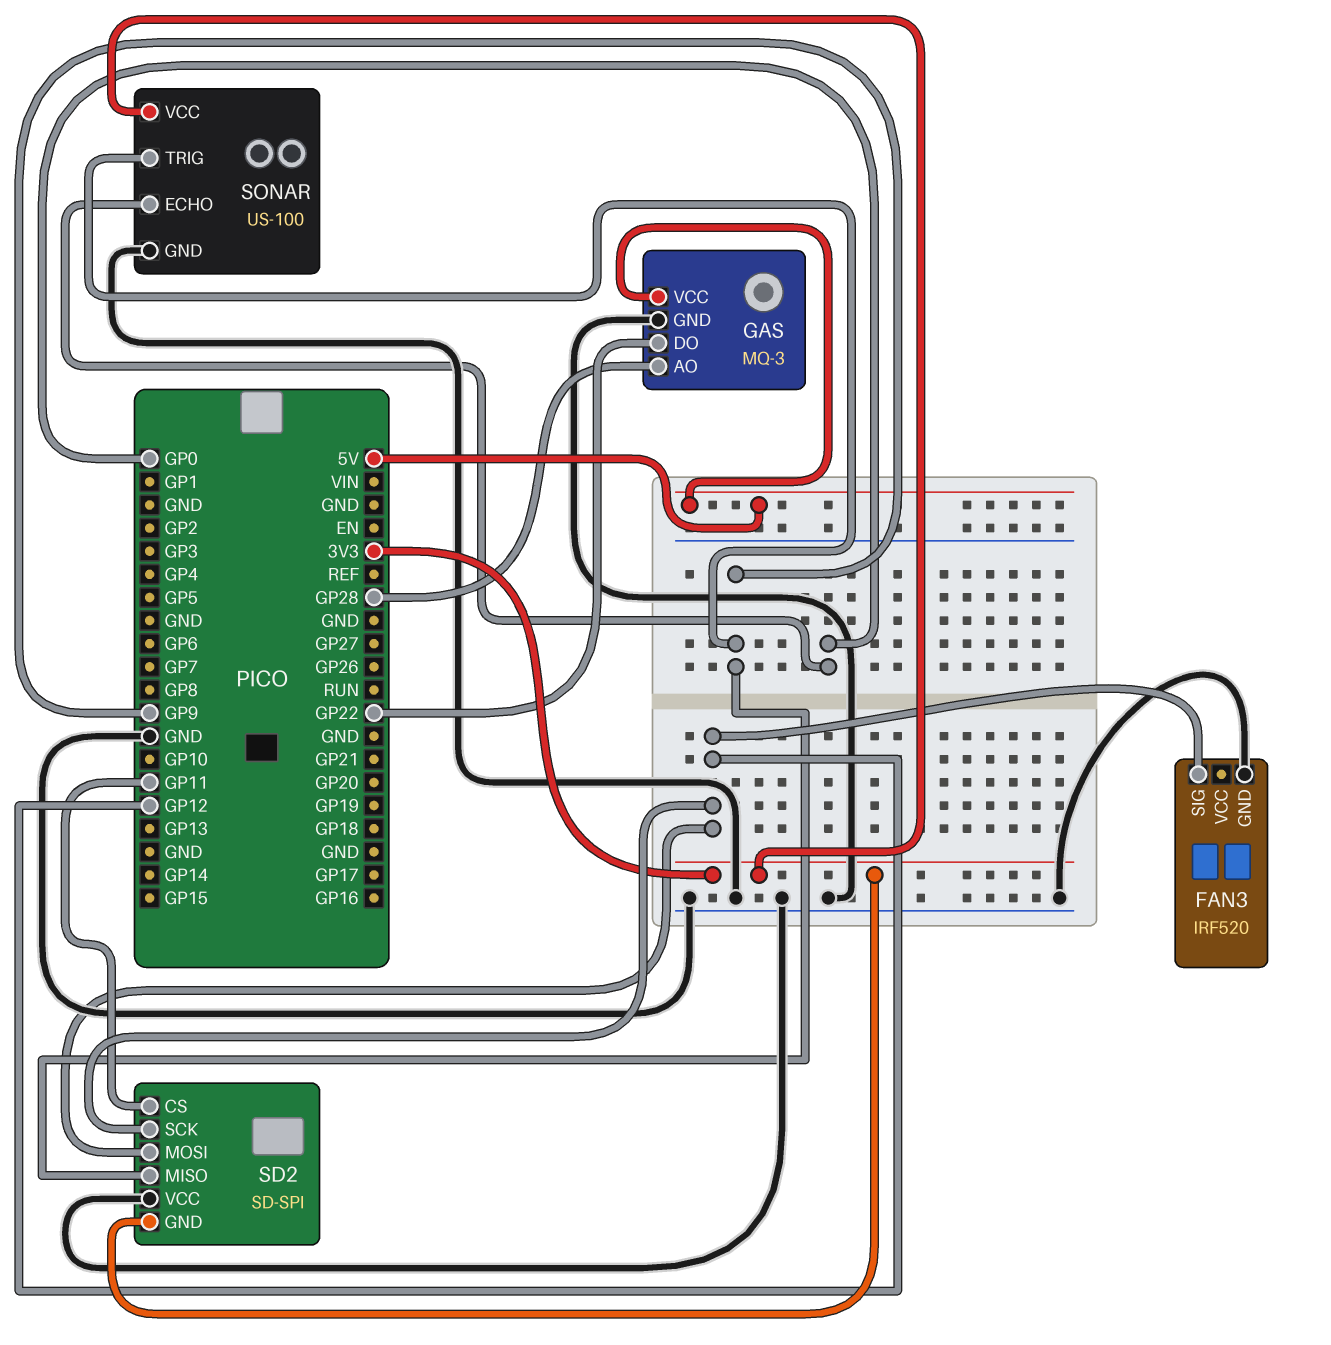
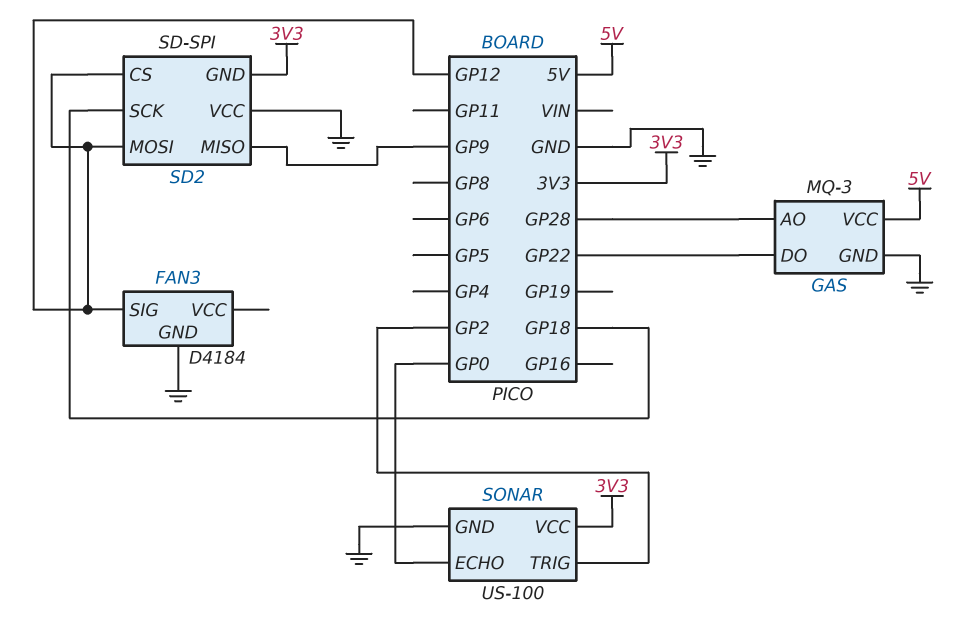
FAN3: IRF520 -> D4184
SD2 pin CS: GP11 -> GP12
SD2 pin SCK: GP12 -> GP18
SONAR pin TRIG: GP9 -> GP2

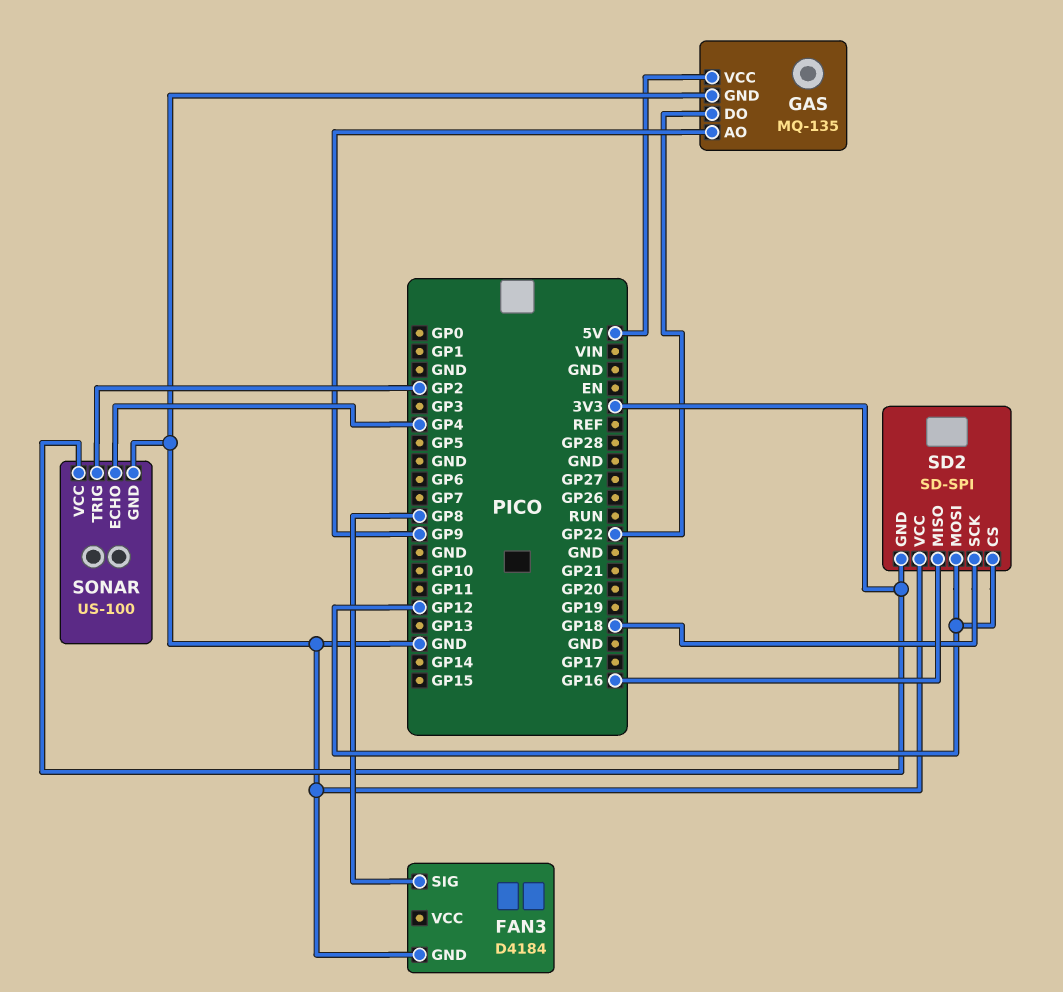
FAN3 pin SIG: GP12 -> GP8
GAS: MQ-3 -> MQ-135
GAS pin AO: GP28 -> GP9
SD2 pin MISO: GP9 -> GP16
SONAR pin ECHO: GP0 -> GP4

